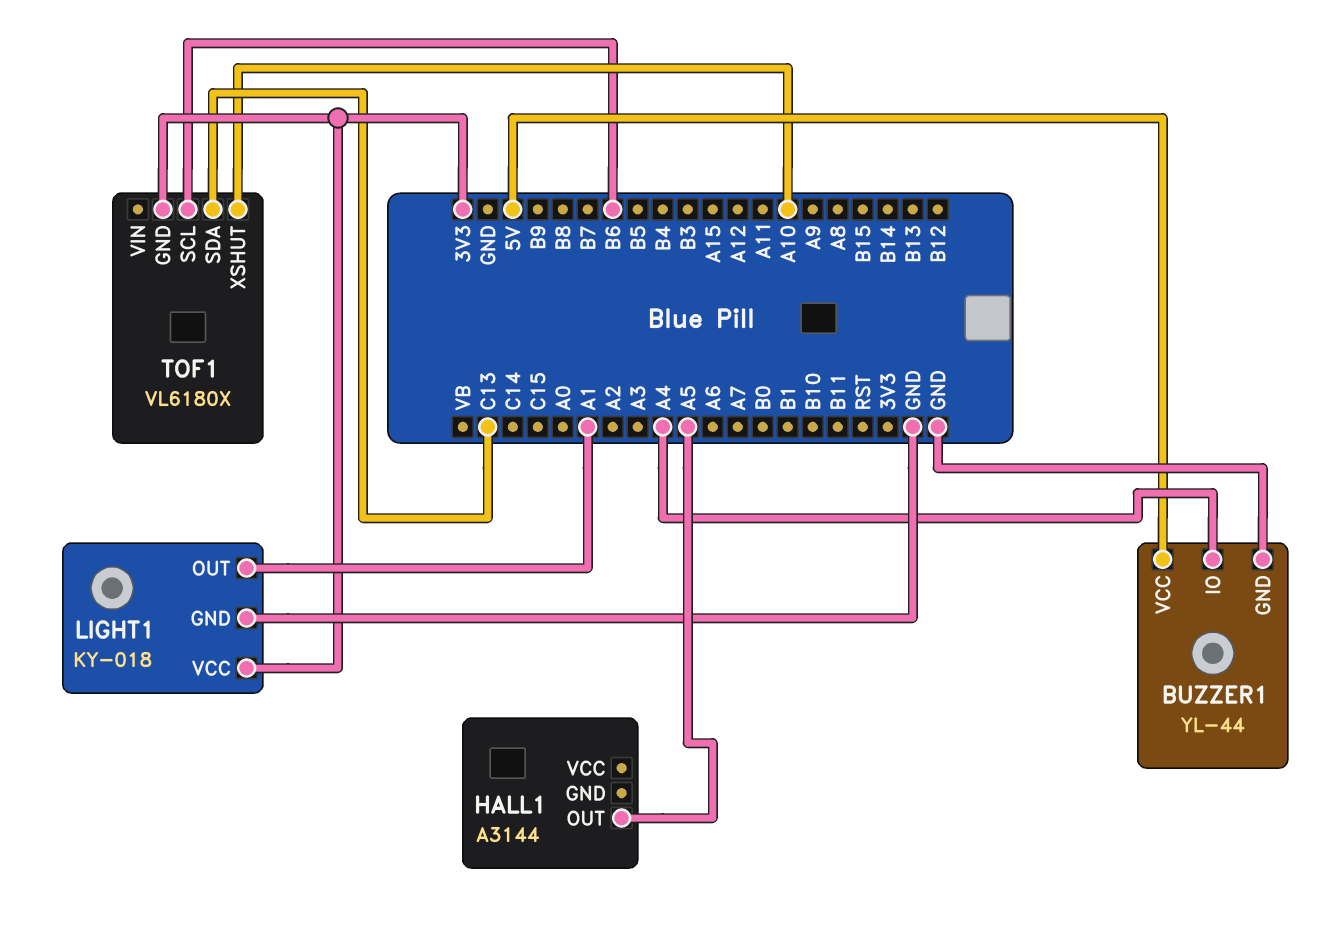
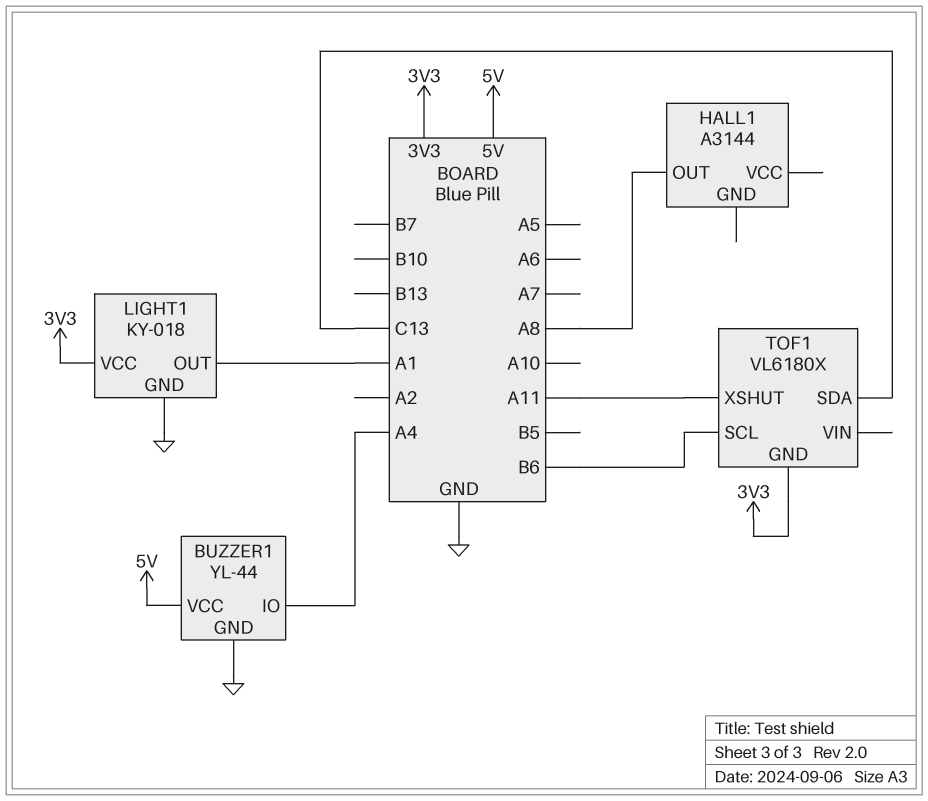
HALL1 pin OUT: A5 -> A8
TOF1 pin XSHUT: A10 -> A11

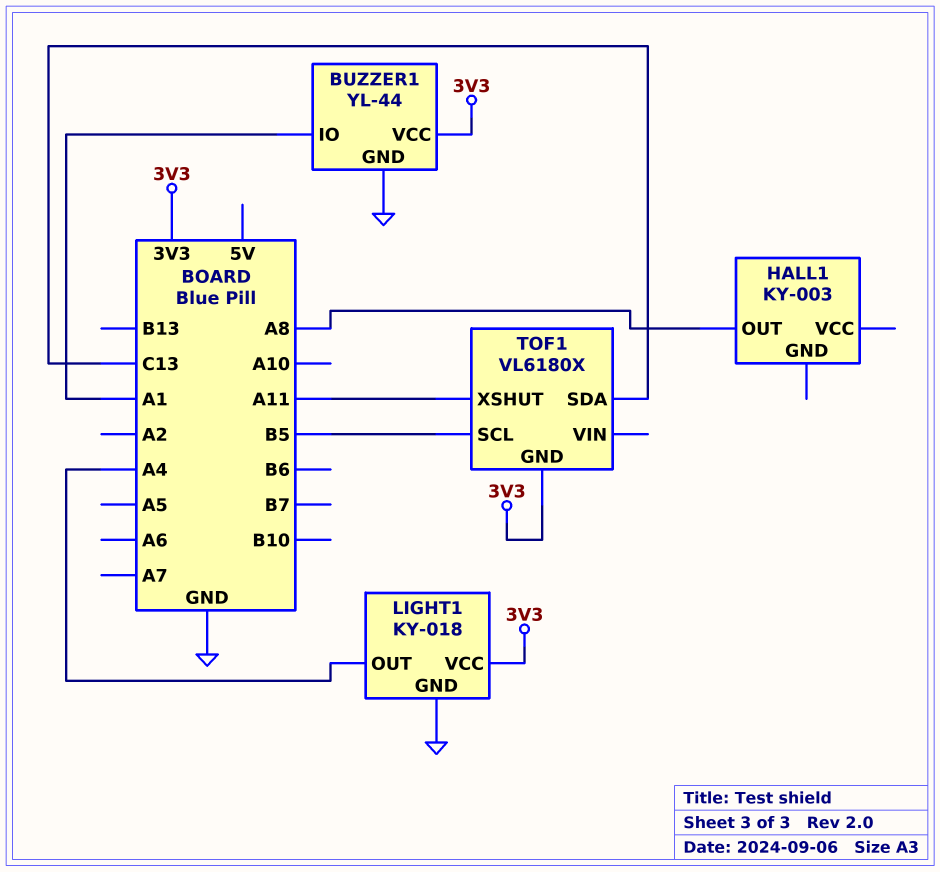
BUZZER1 pin IO: A4 -> A1
BUZZER1 pin VCC: 5V -> 3V3
HALL1: A3144 -> KY-003
LIGHT1 pin OUT: A1 -> A4
TOF1 pin SCL: B6 -> B5

